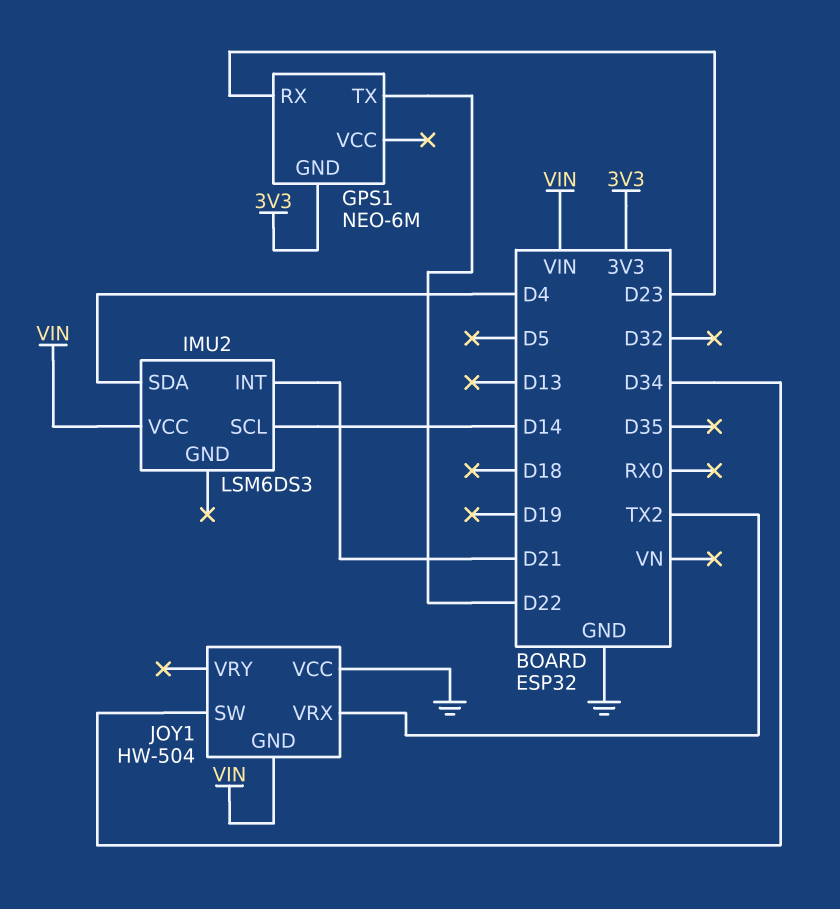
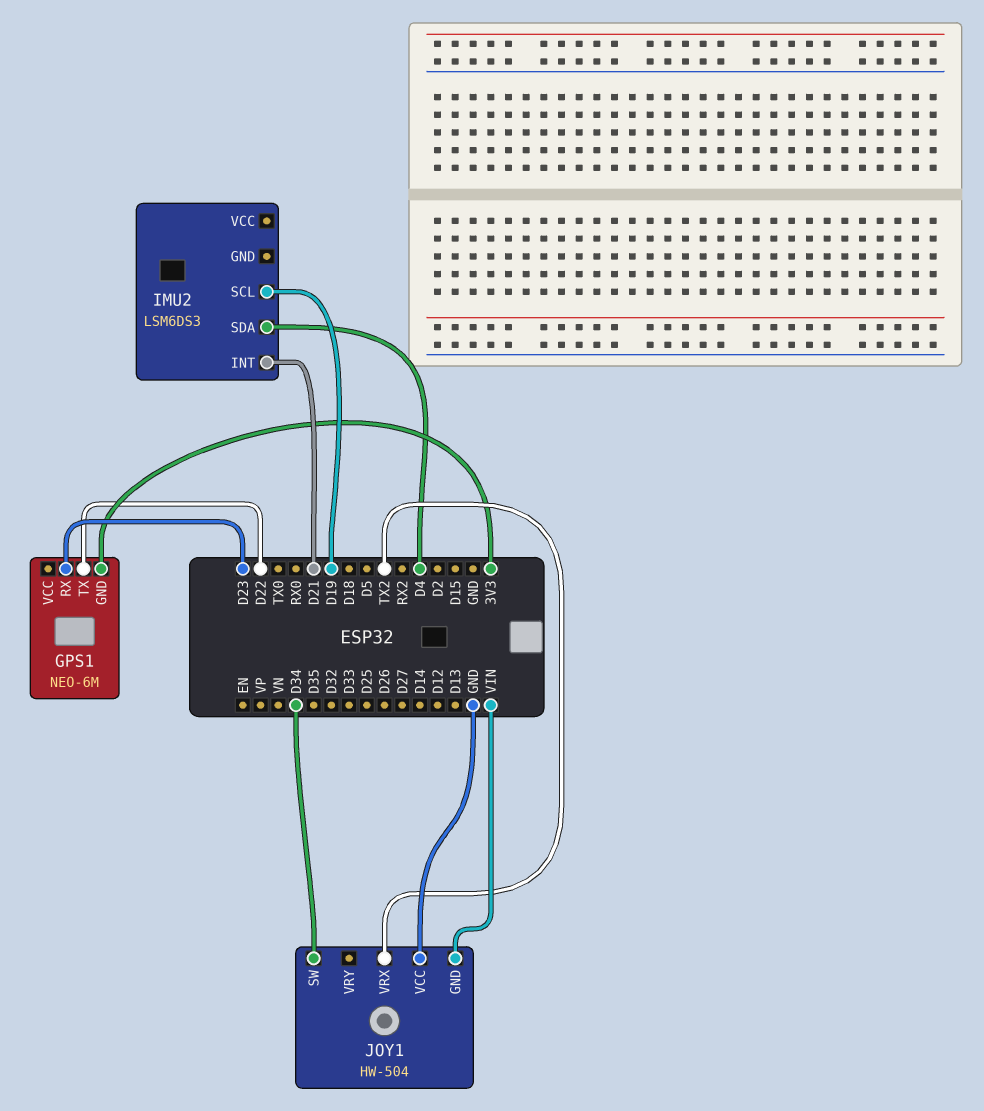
IMU2 pin SCL: D14 -> D19
IMU2 pin VCC: VIN -> none

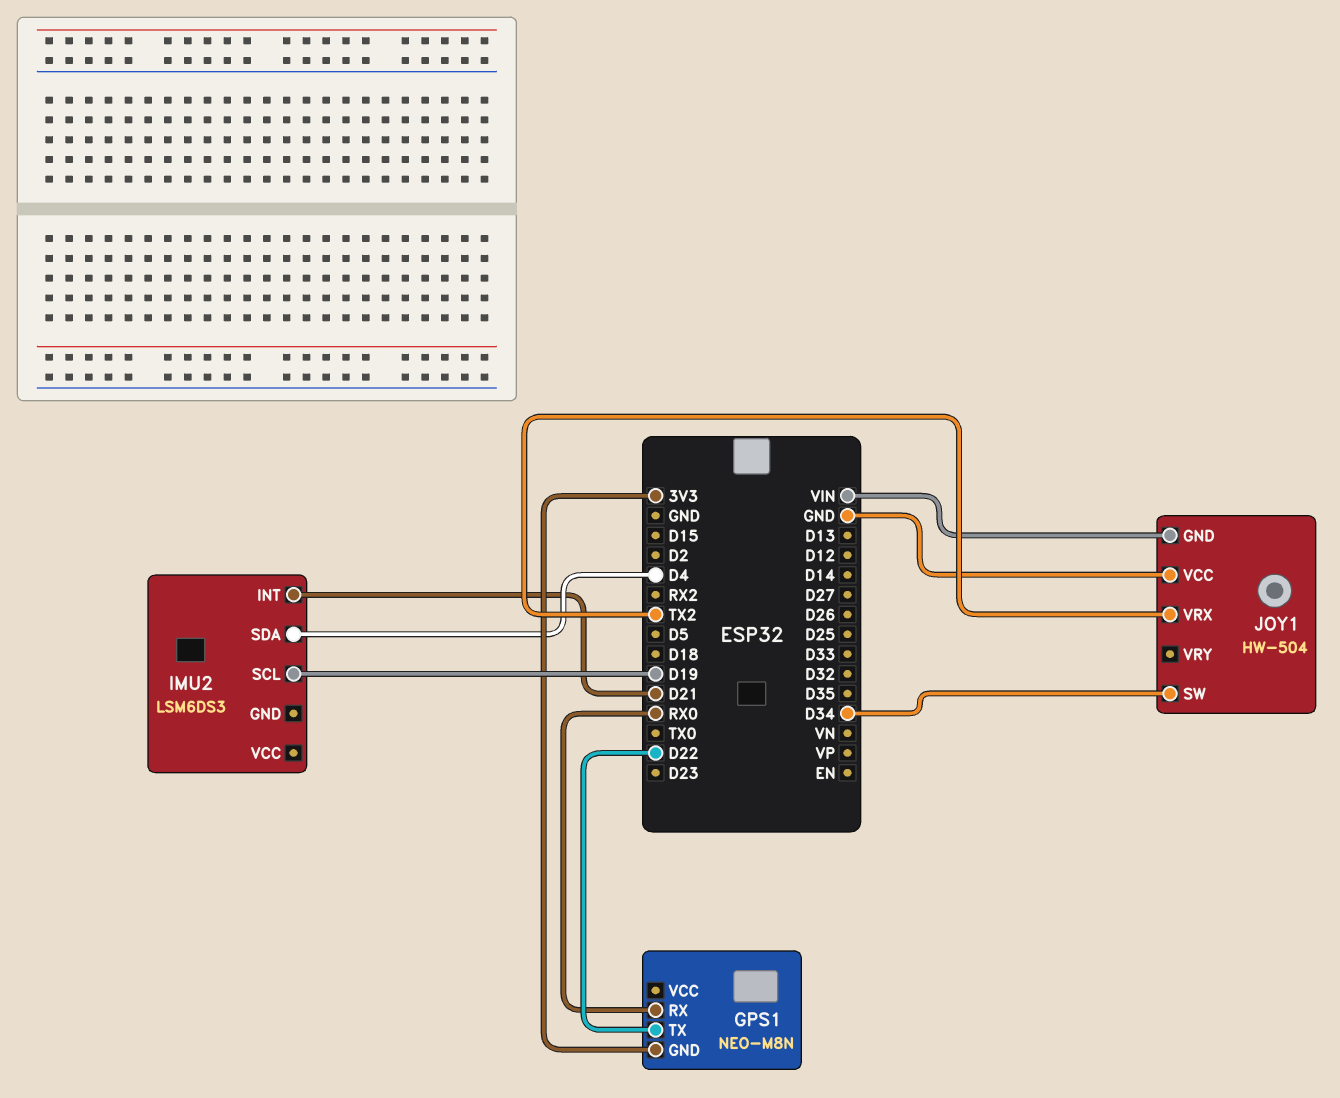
GPS1: NEO-6M -> NEO-M8N
GPS1 pin RX: D23 -> RX0

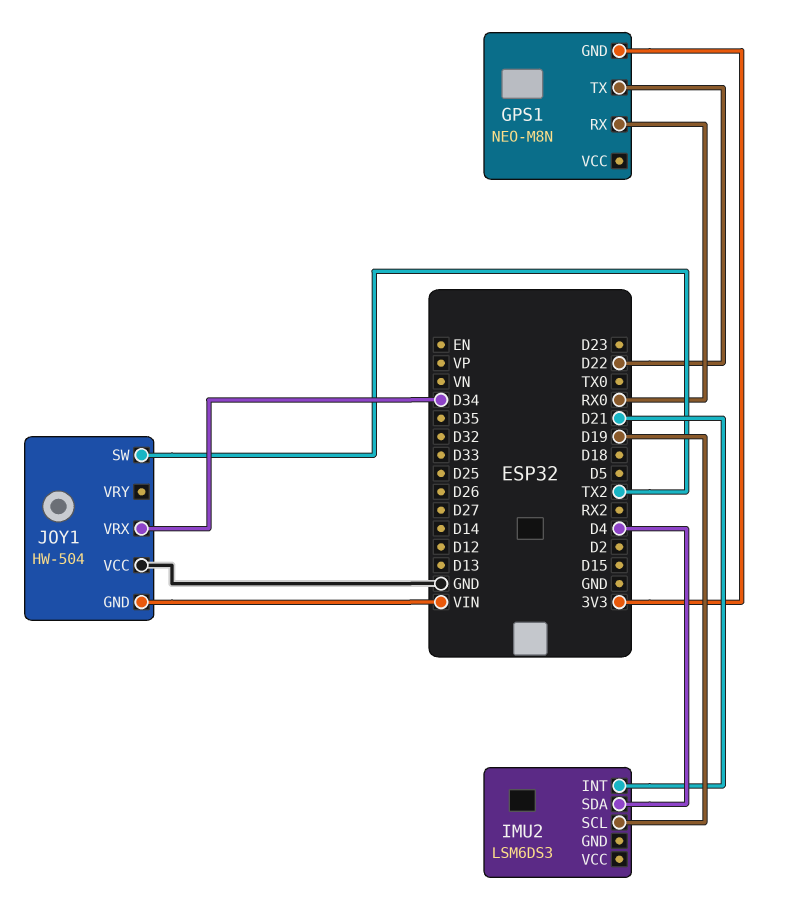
JOY1 pin SW: D34 -> TX2
JOY1 pin VRX: TX2 -> D34

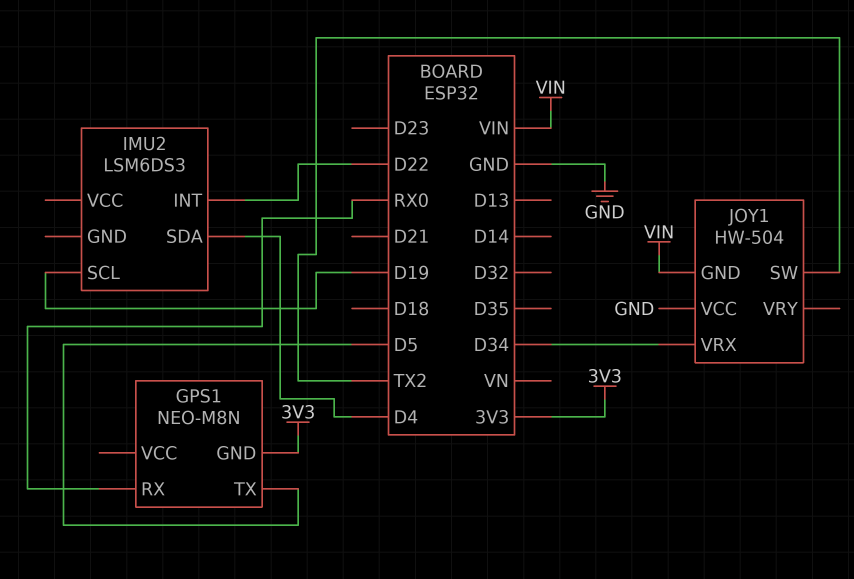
GPS1 pin TX: D22 -> D5
IMU2 pin INT: D21 -> D22

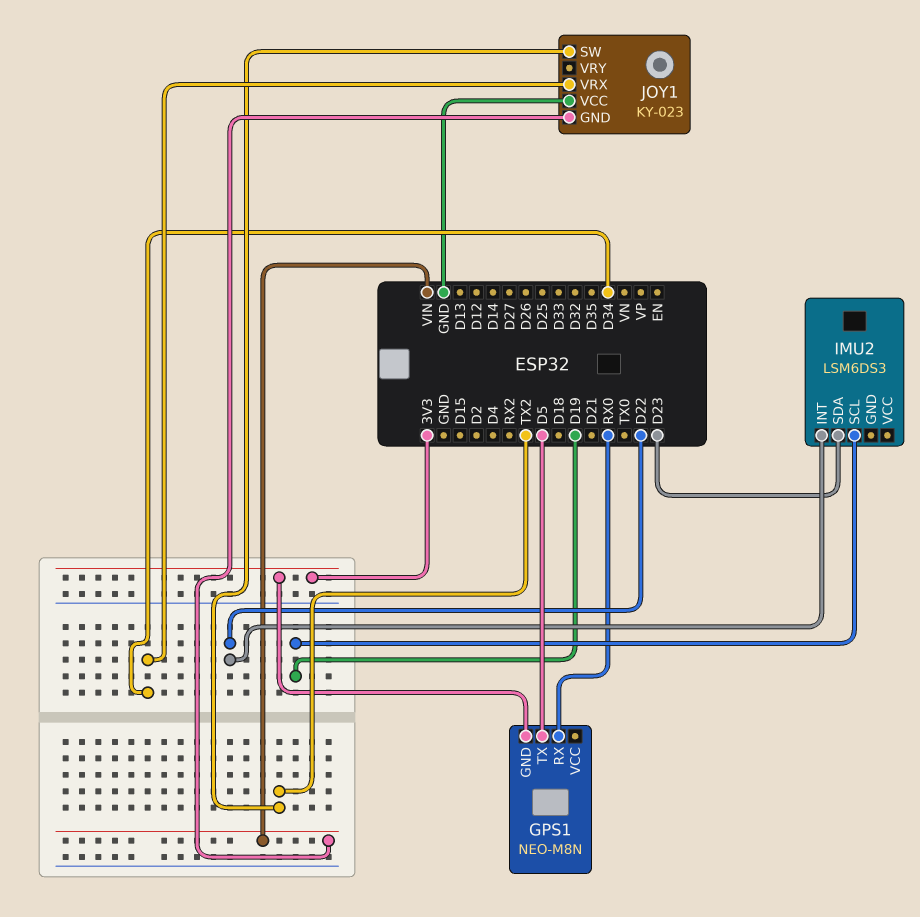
IMU2 pin SDA: D4 -> D23
JOY1: HW-504 -> KY-023

